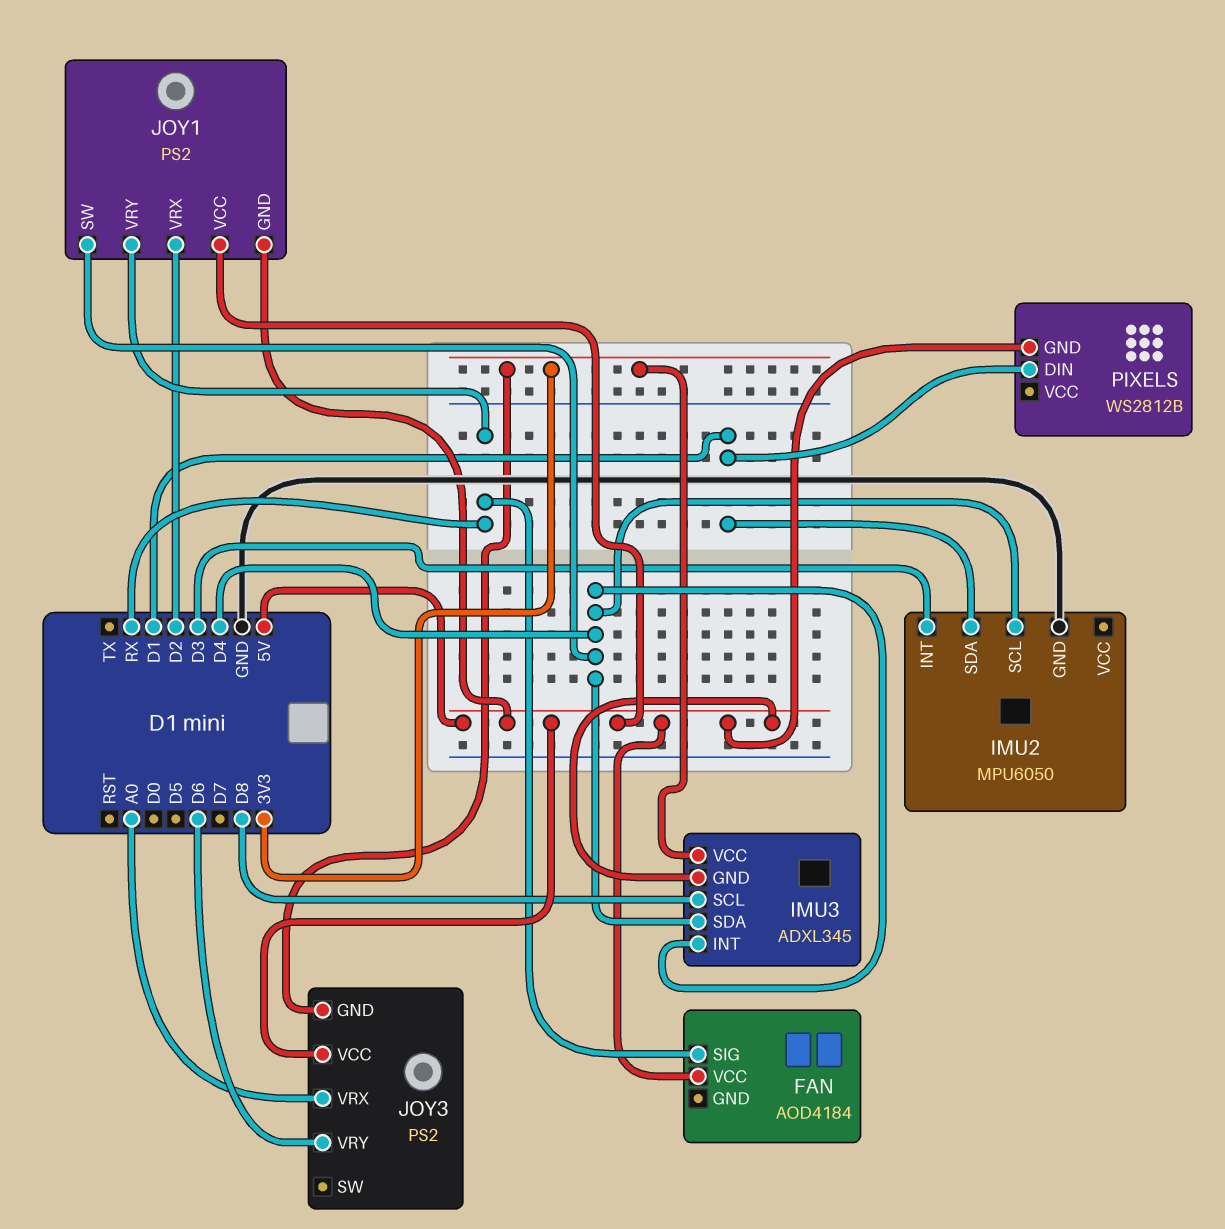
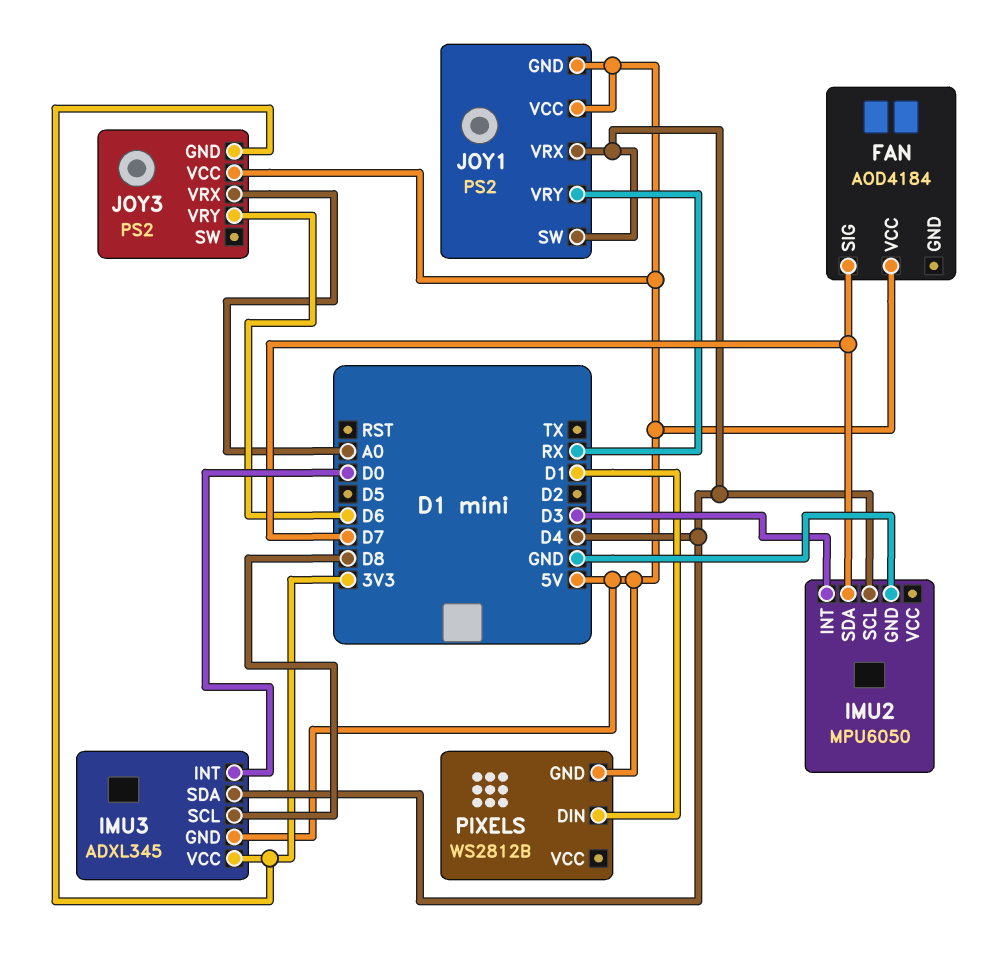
FAN pin SIG: RX -> D7
IMU2 pin SDA: D1 -> D7
IMU3 pin INT: D4 -> D0
JOY1 pin VRX: D2 -> D4

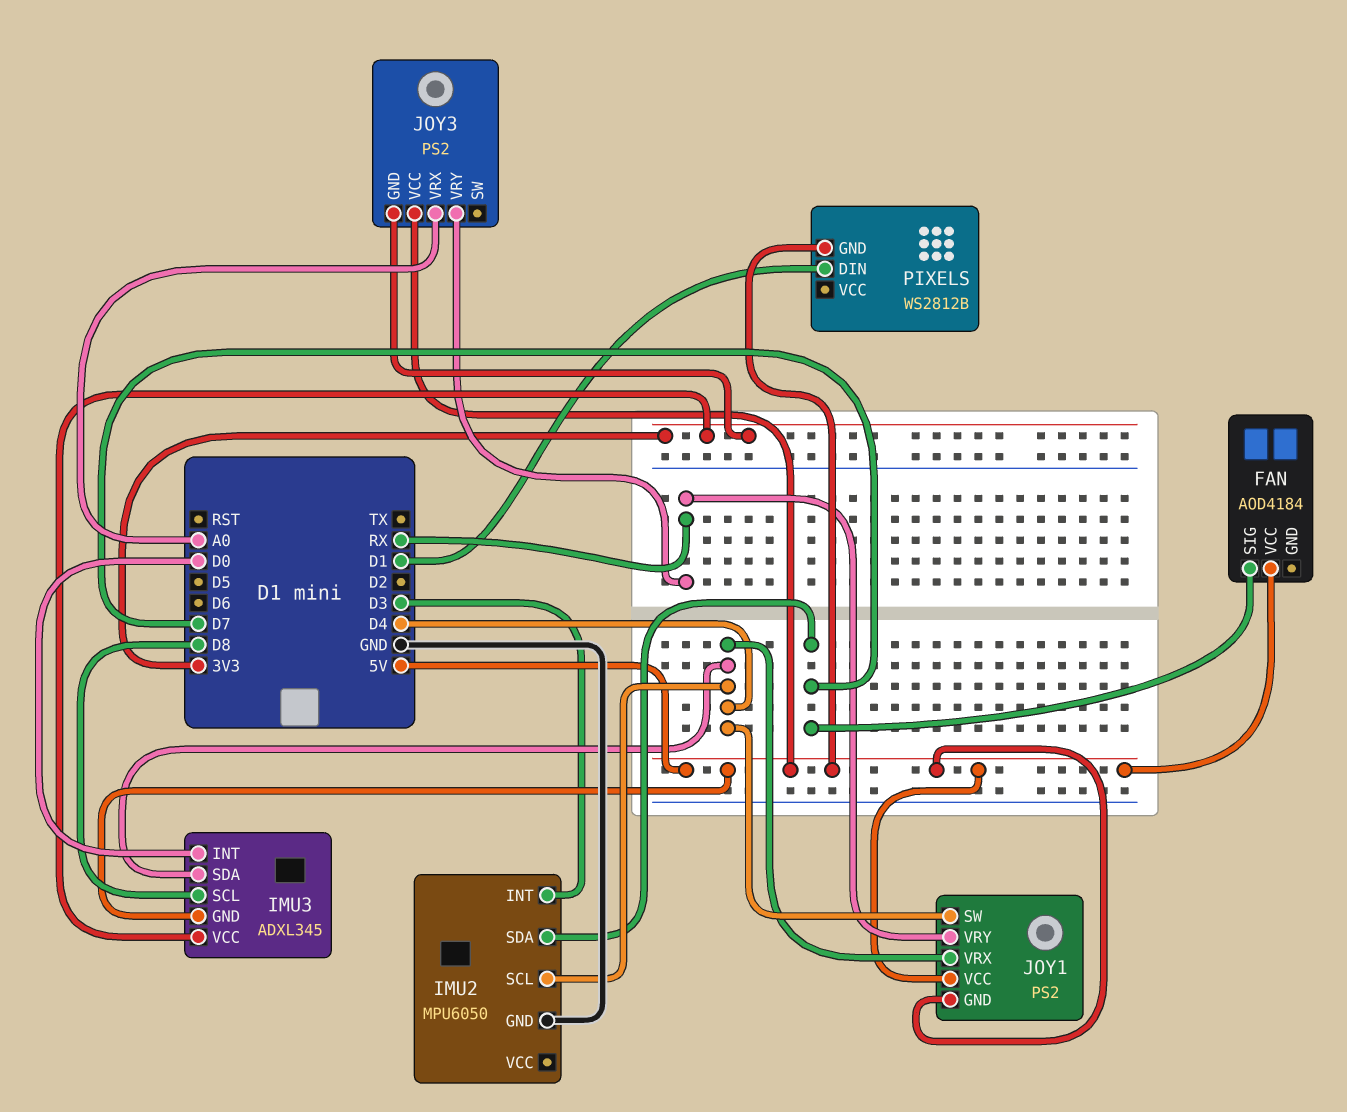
JOY3 pin VRY: D6 -> RX

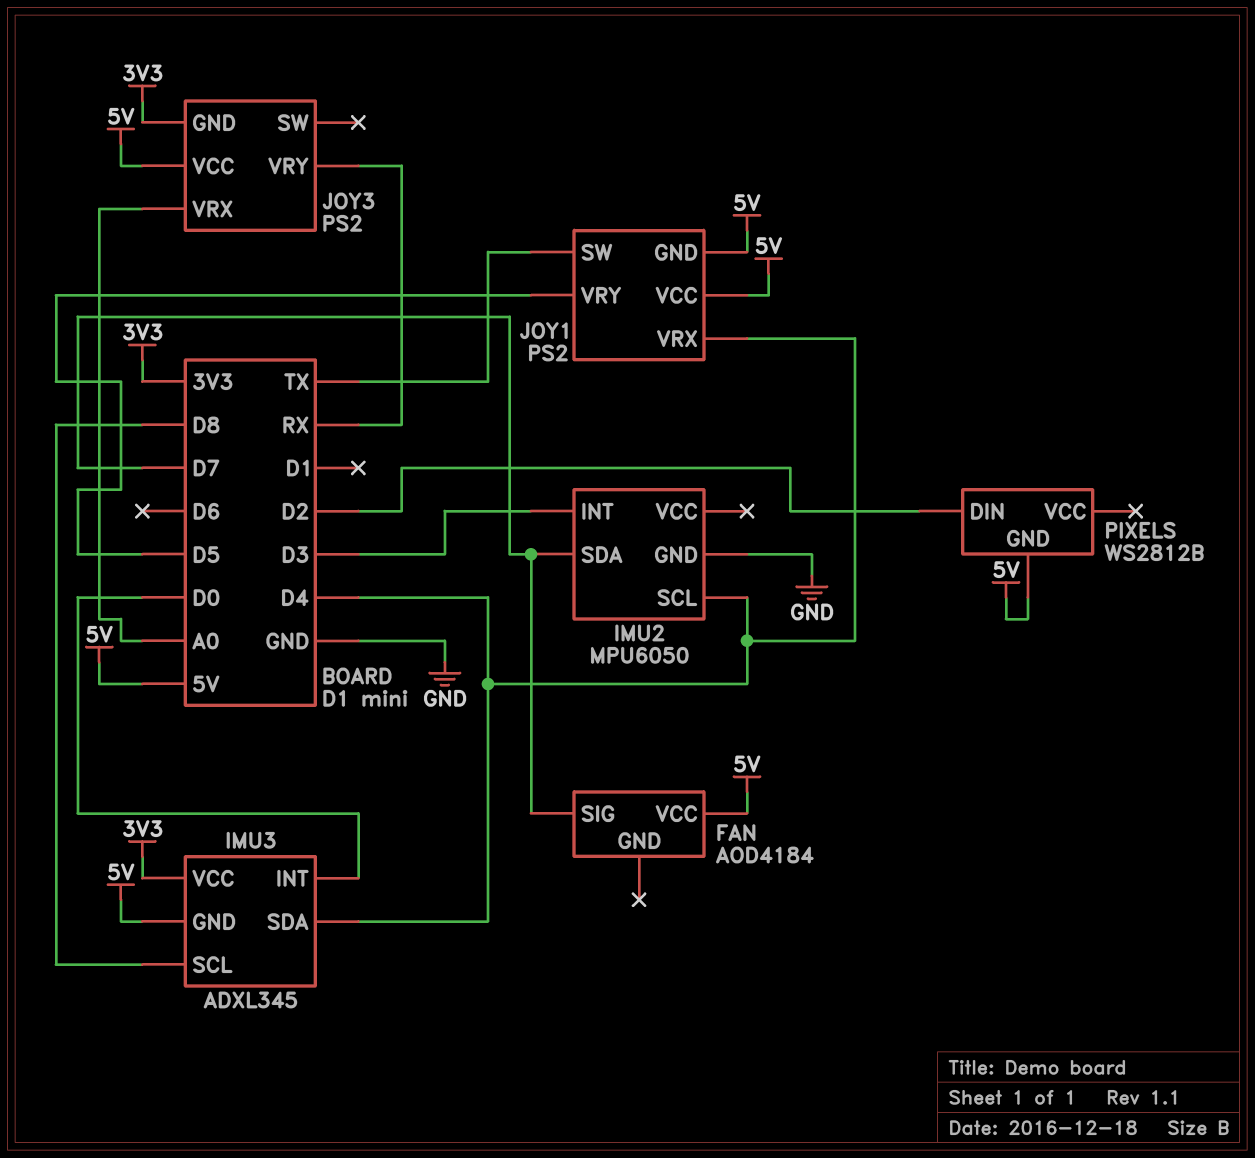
JOY1 pin SW: D4 -> TX
JOY1 pin VRY: RX -> D5
PIXELS pin DIN: D1 -> D2

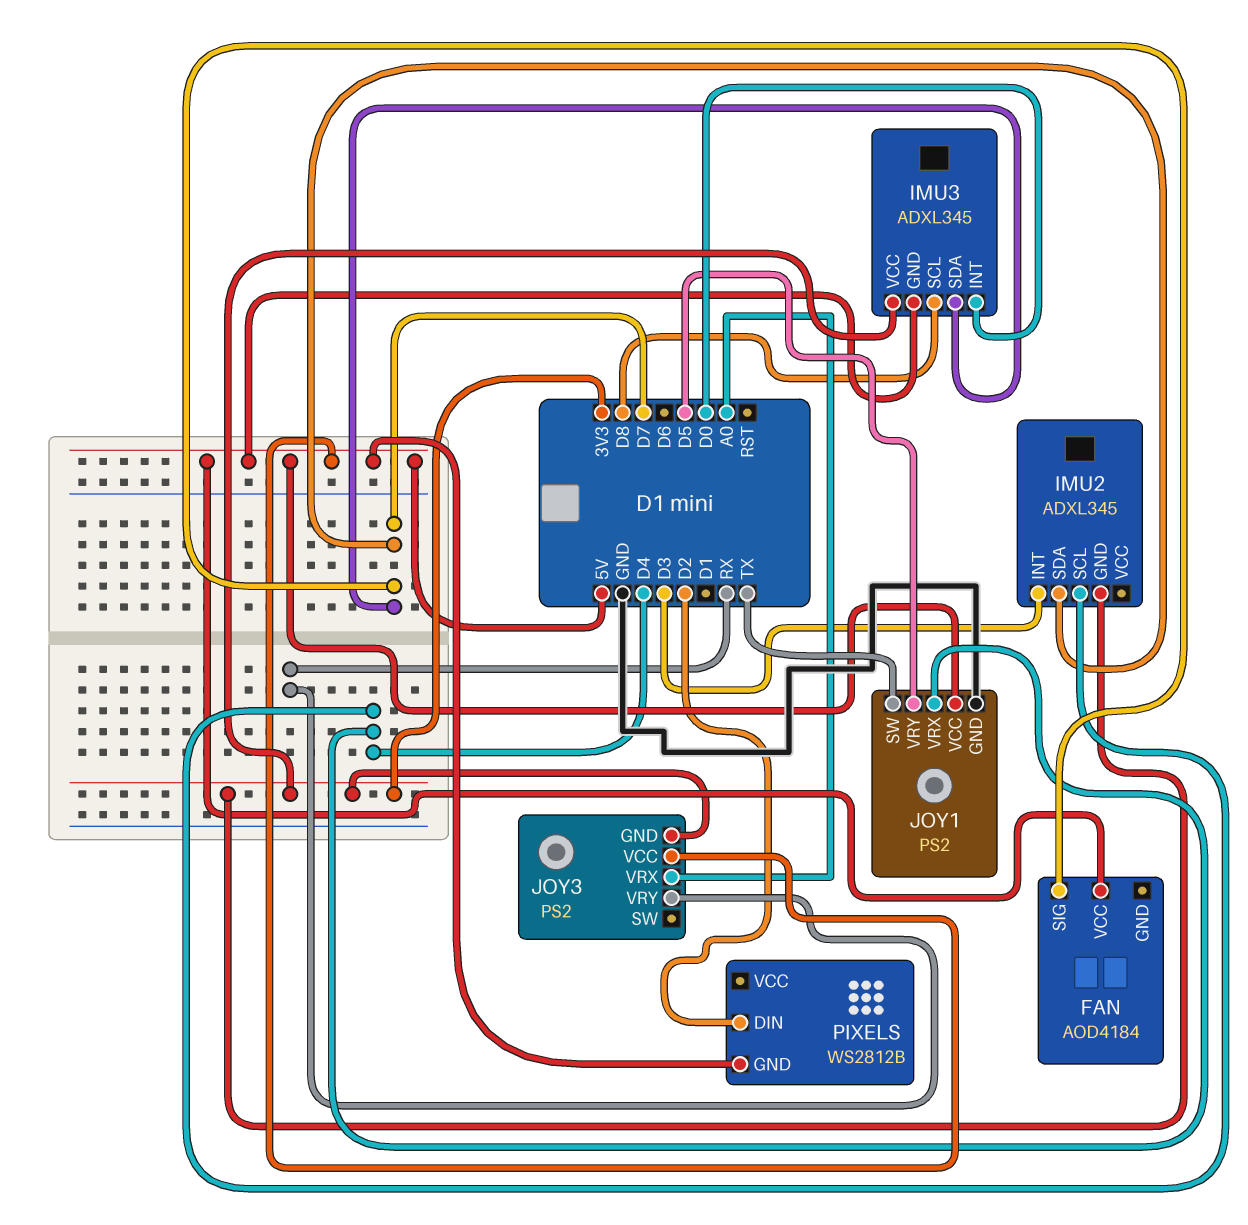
IMU2: MPU6050 -> ADXL345
IMU2 pin GND: GND -> 3V3
IMU3 pin SDA: D4 -> D7
JOY1 pin GND: 5V -> GND

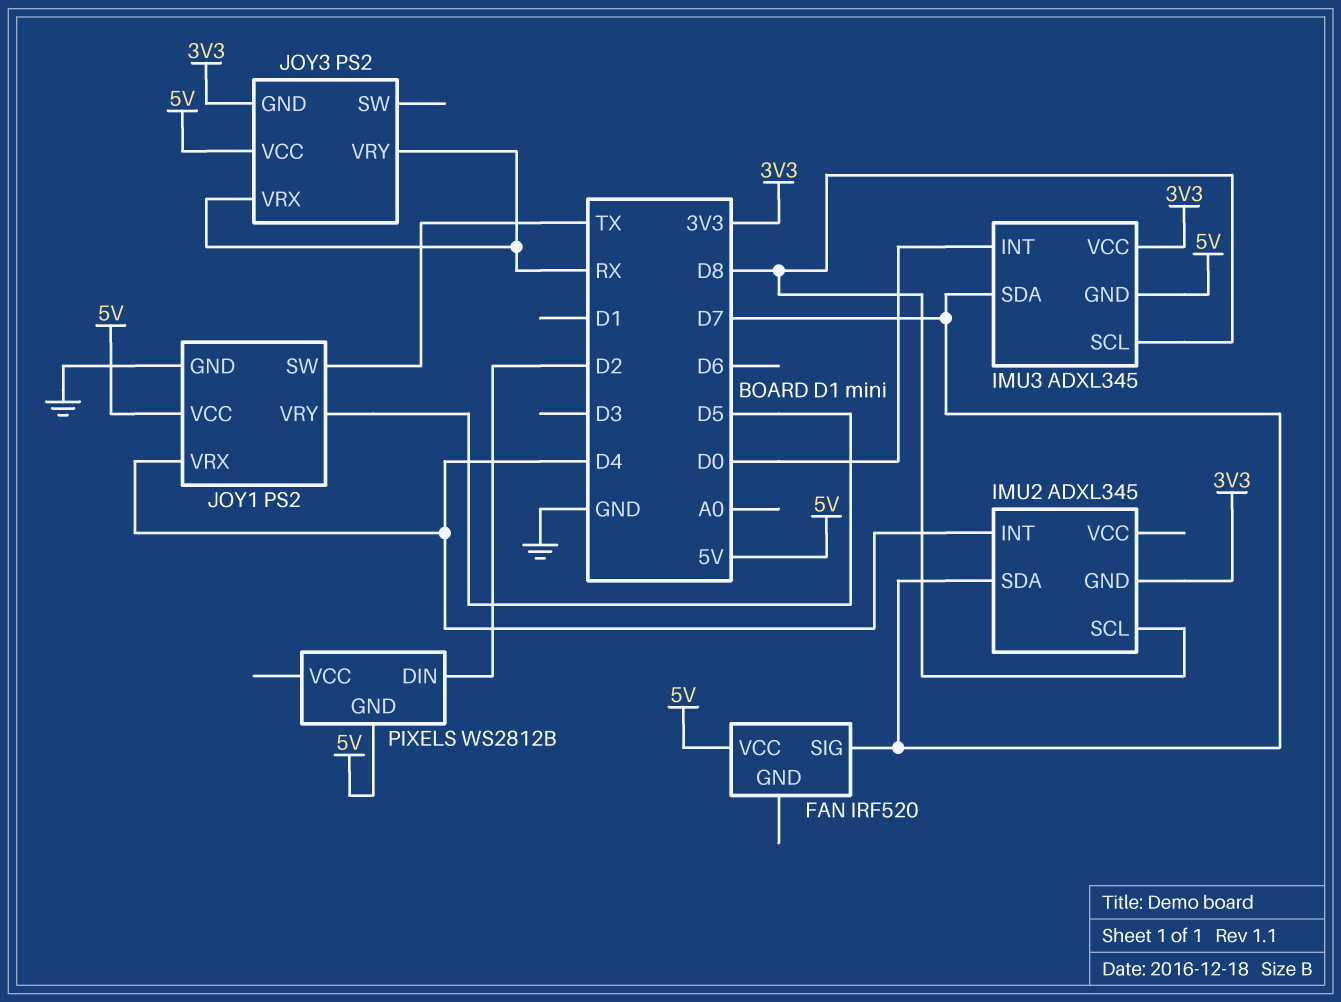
FAN: AOD4184 -> IRF520
IMU2 pin INT: D3 -> D4
IMU2 pin SCL: D4 -> D8
JOY3 pin VRX: A0 -> RX

